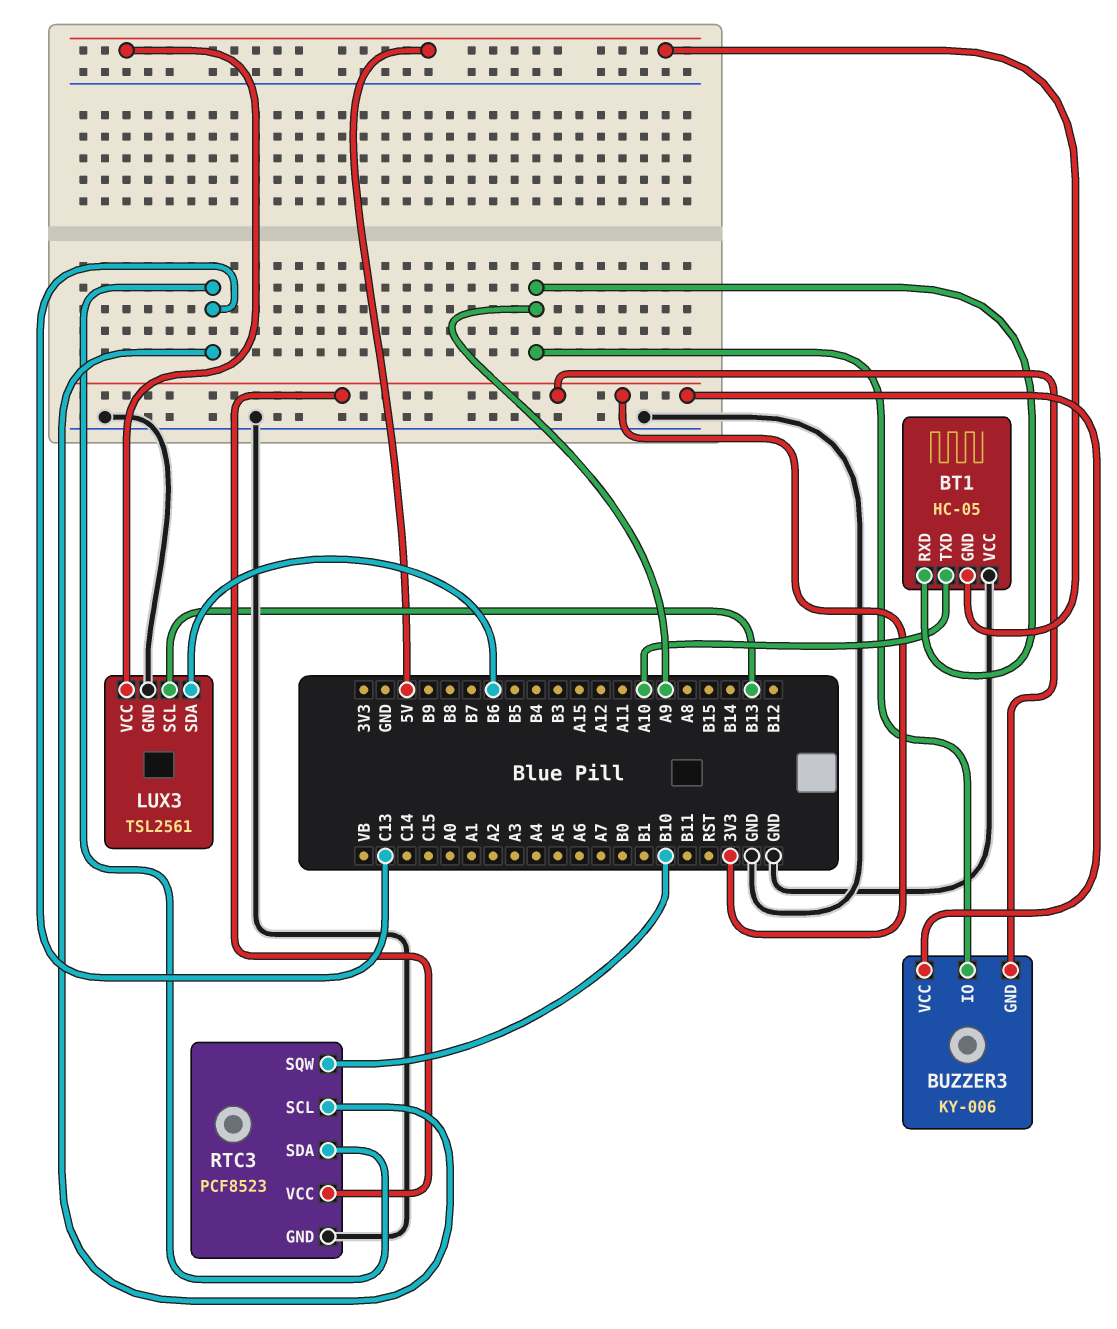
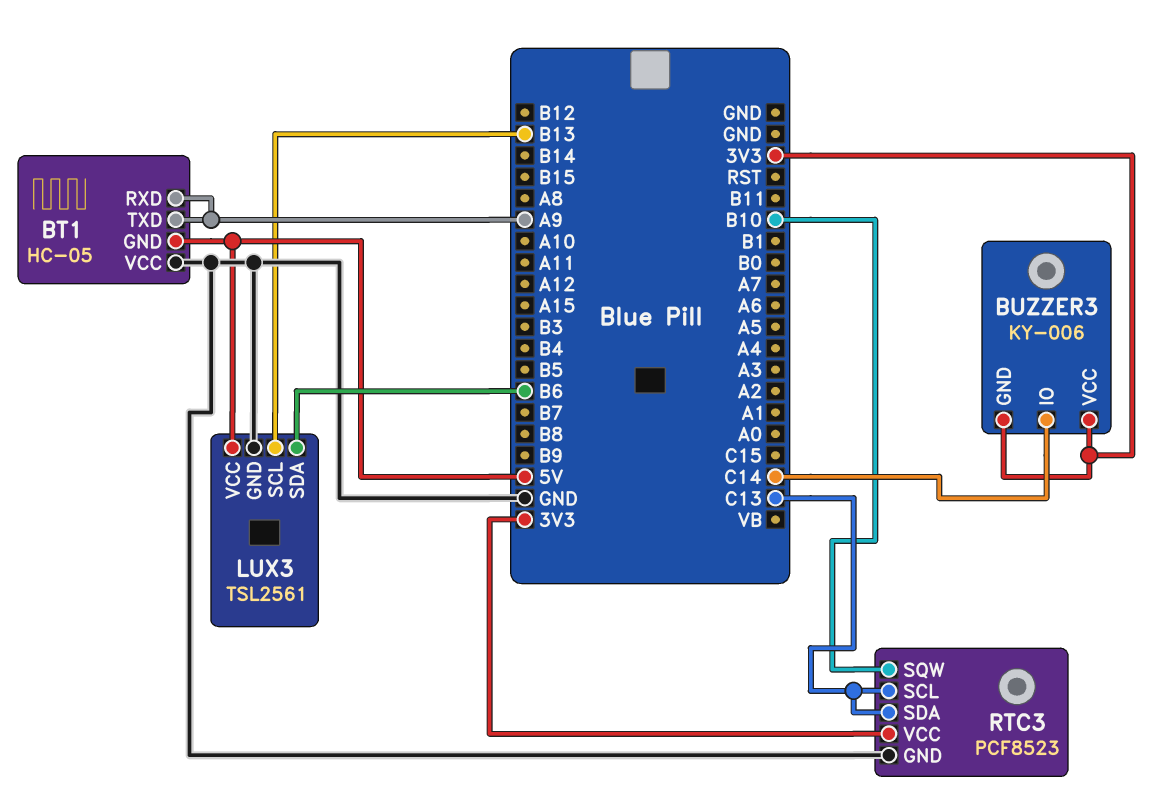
BT1 pin TXD: A10 -> A9
BUZZER3 pin IO: A9 -> C14

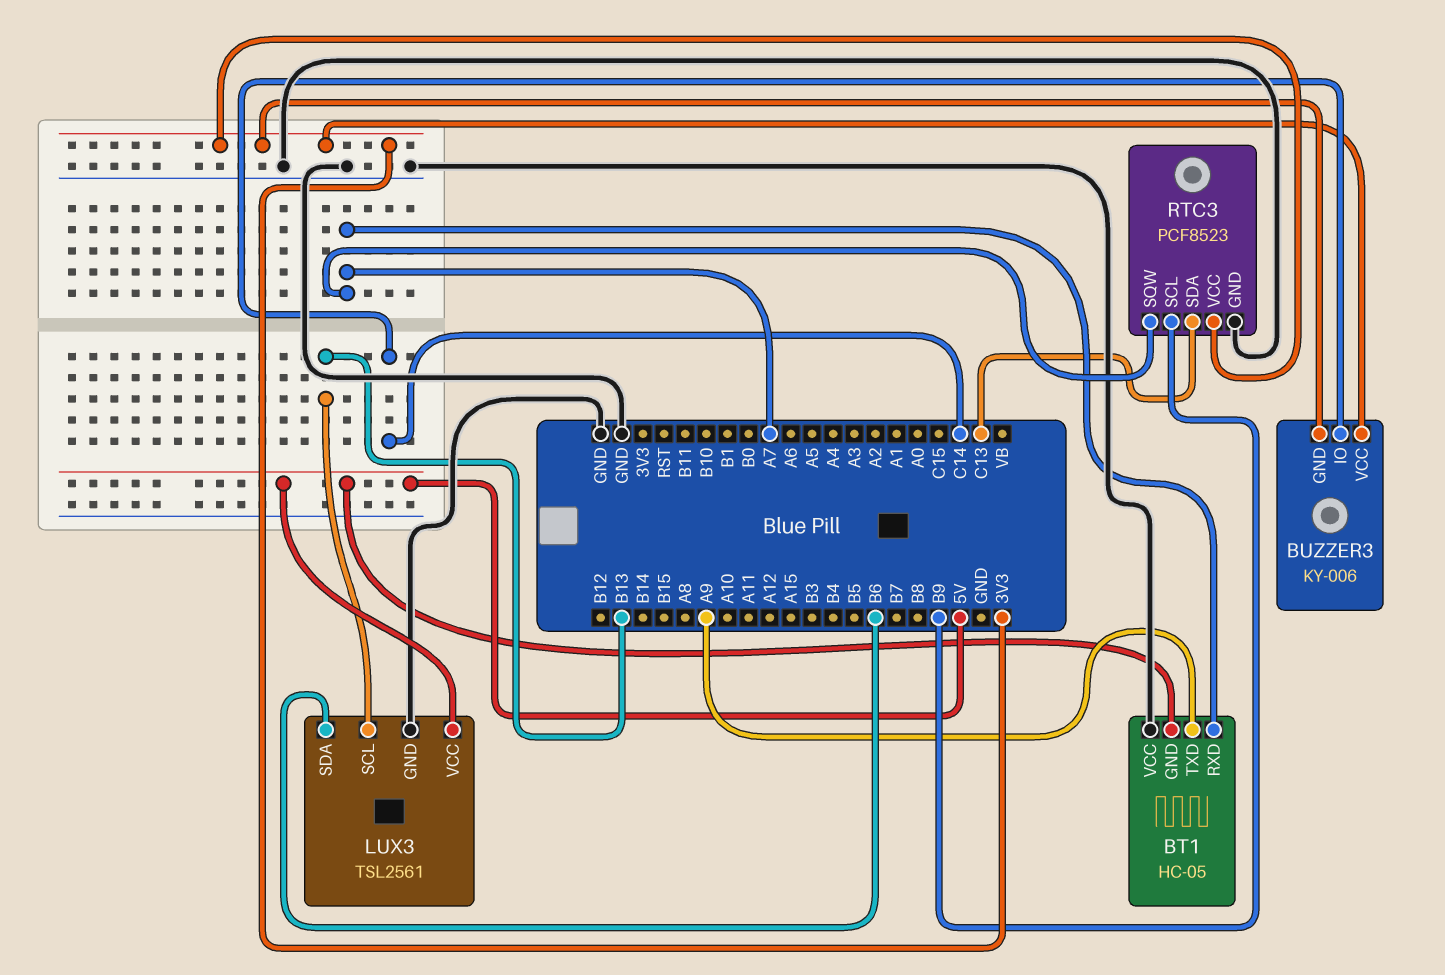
BT1 pin RXD: A9 -> A7
RTC3 pin SCL: C13 -> B9
RTC3 pin SQW: B10 -> A7

